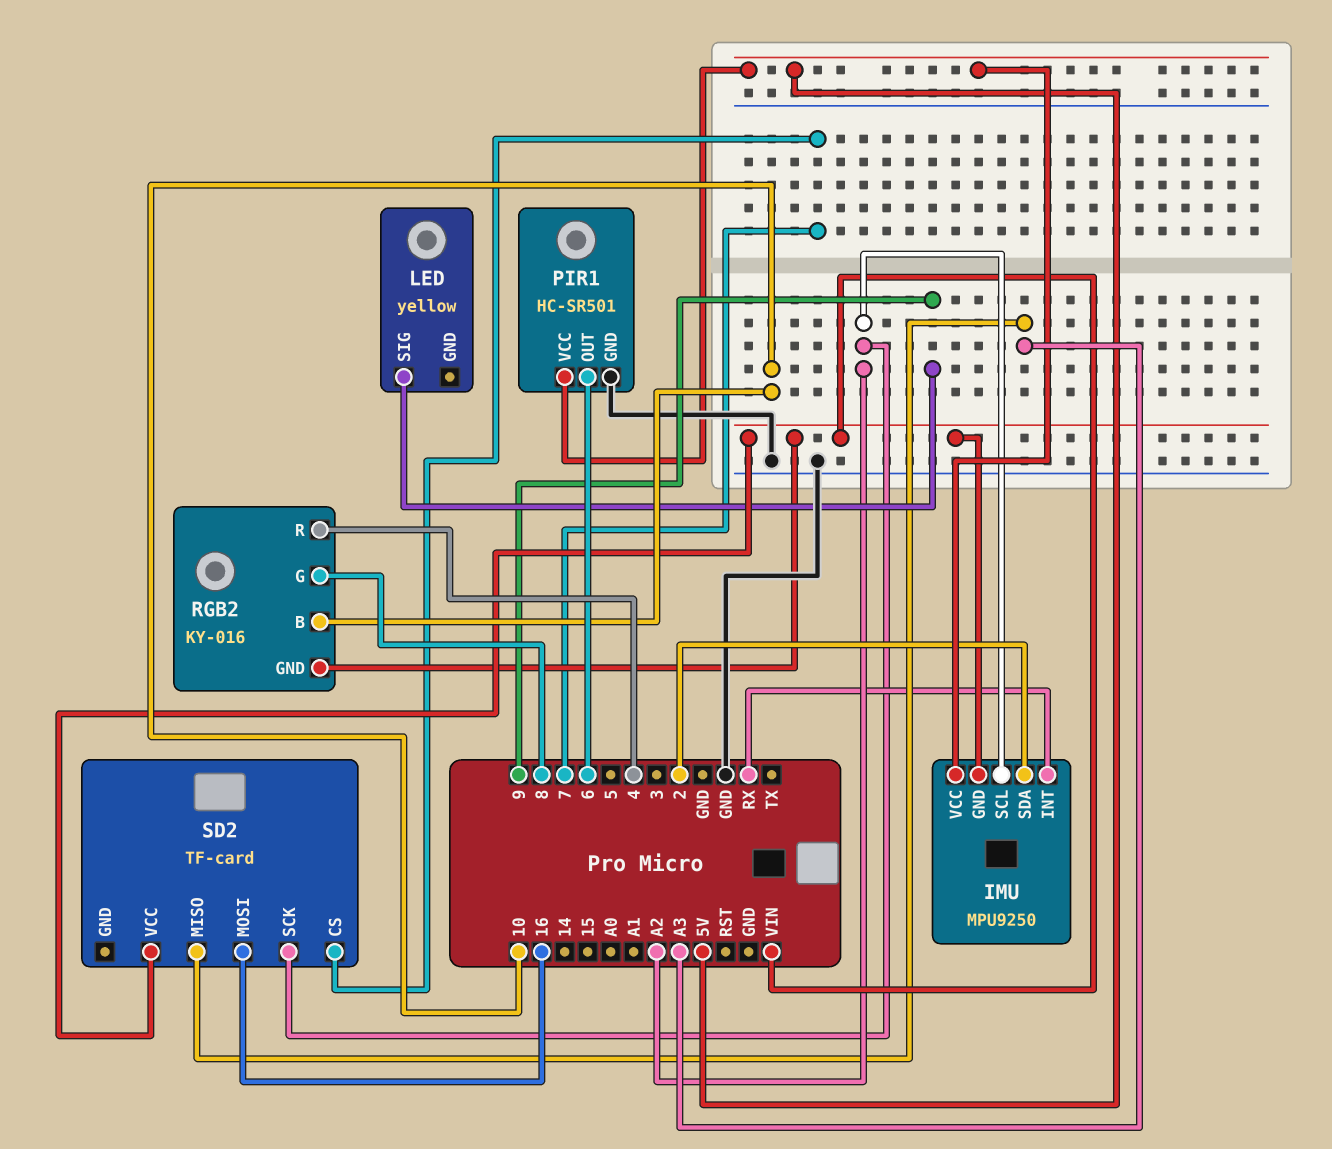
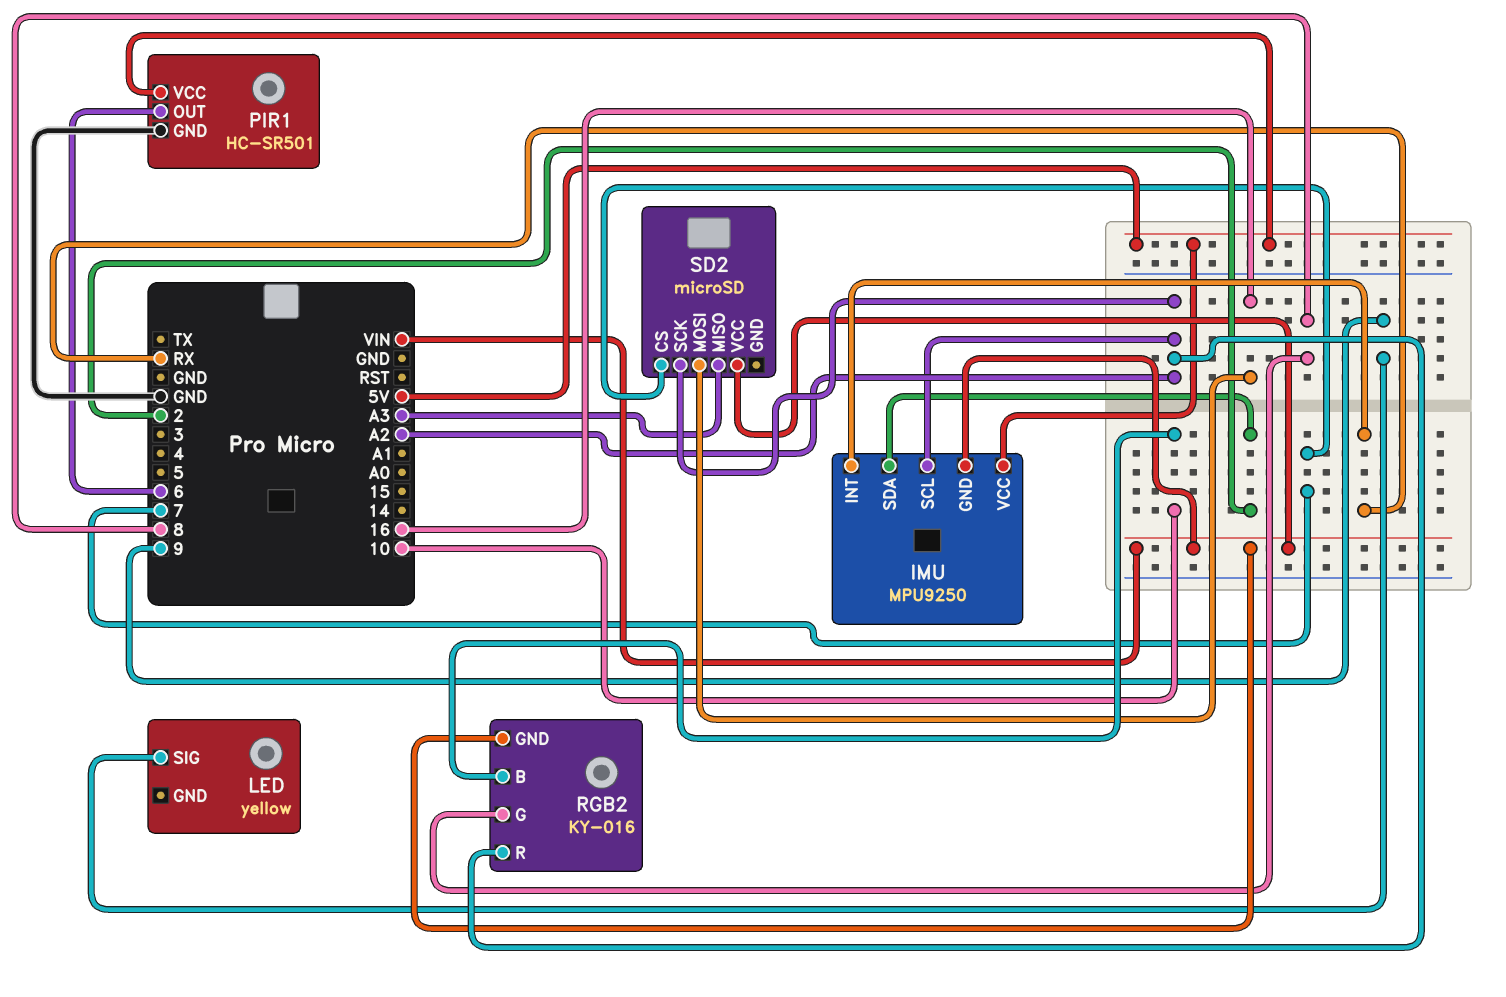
RGB2 pin R: 4 -> A2
SD2: TF-card -> microSD

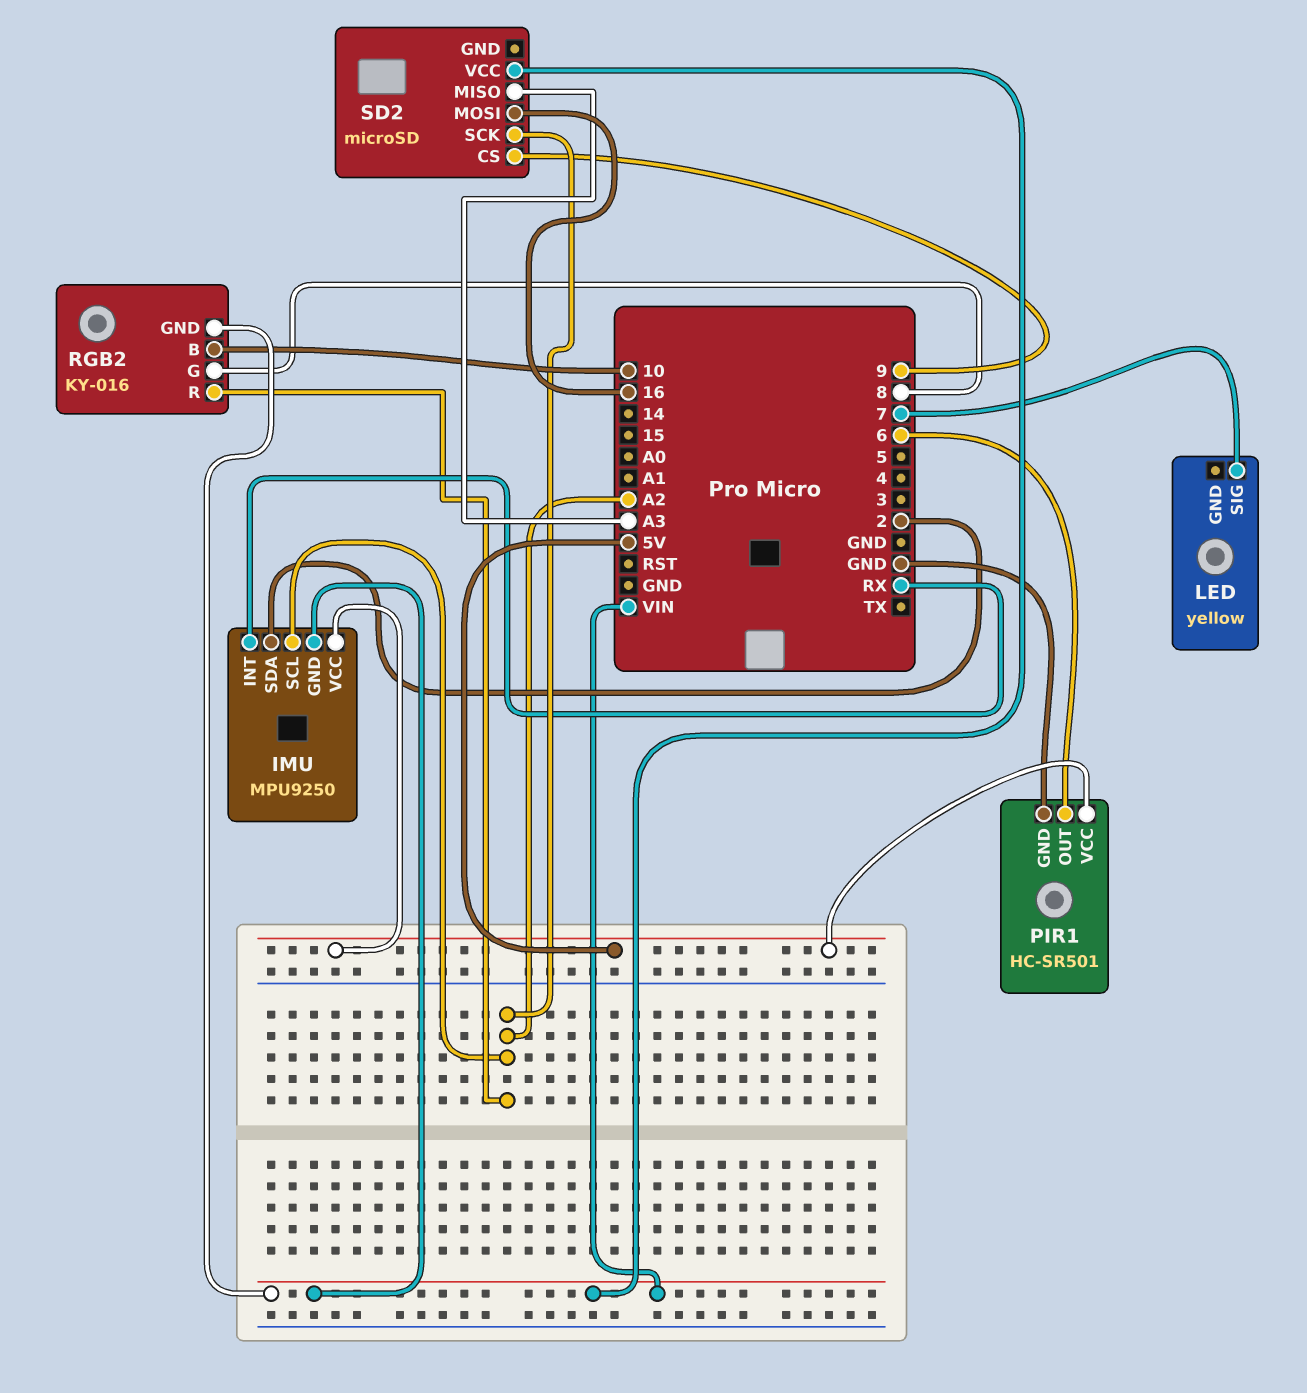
LED pin SIG: 9 -> 7
SD2 pin CS: 7 -> 9

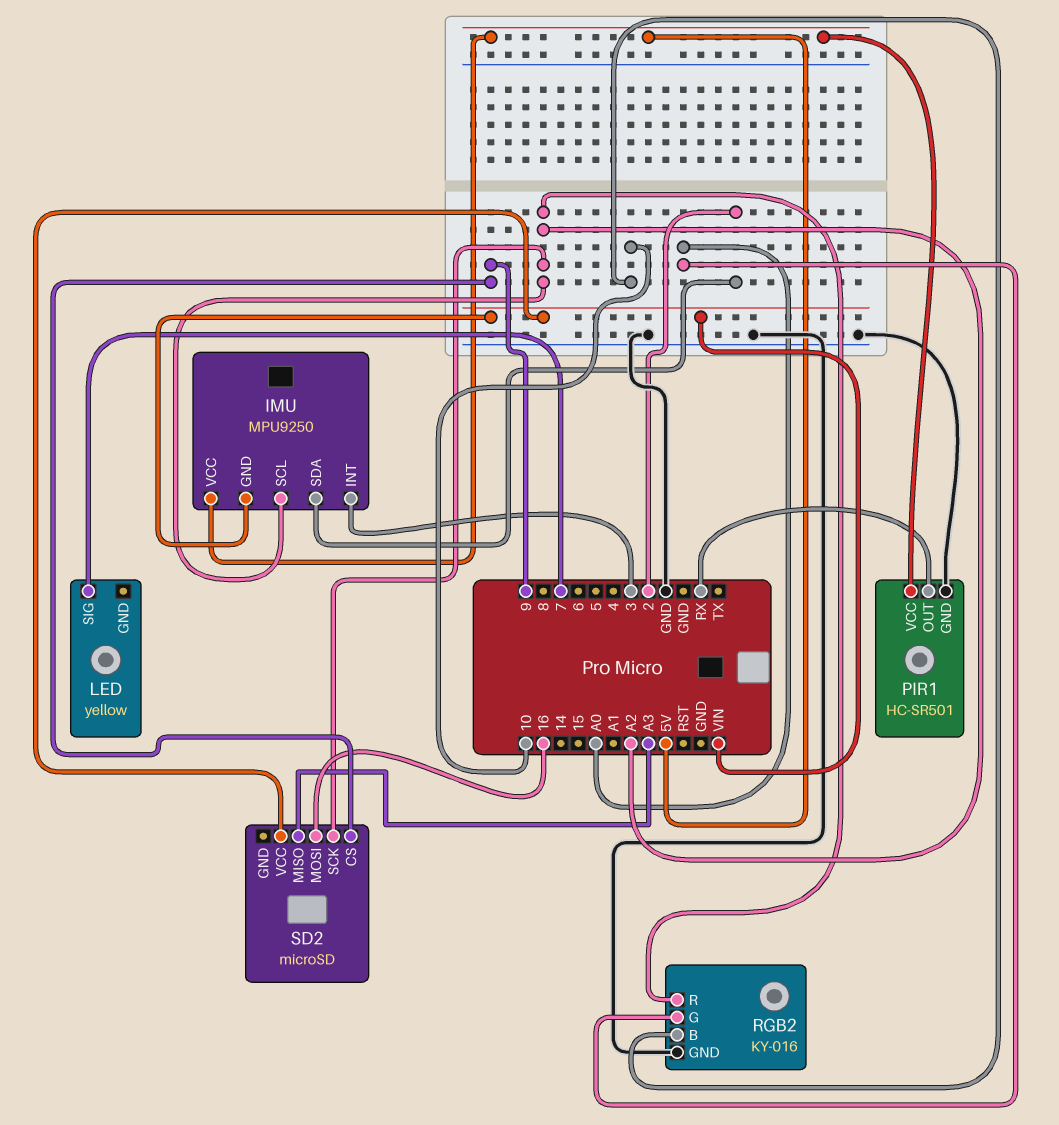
IMU pin INT: RX -> 3
PIR1 pin OUT: 6 -> RX
RGB2 pin G: 8 -> A0
RGB2 pin GND: VIN -> GND

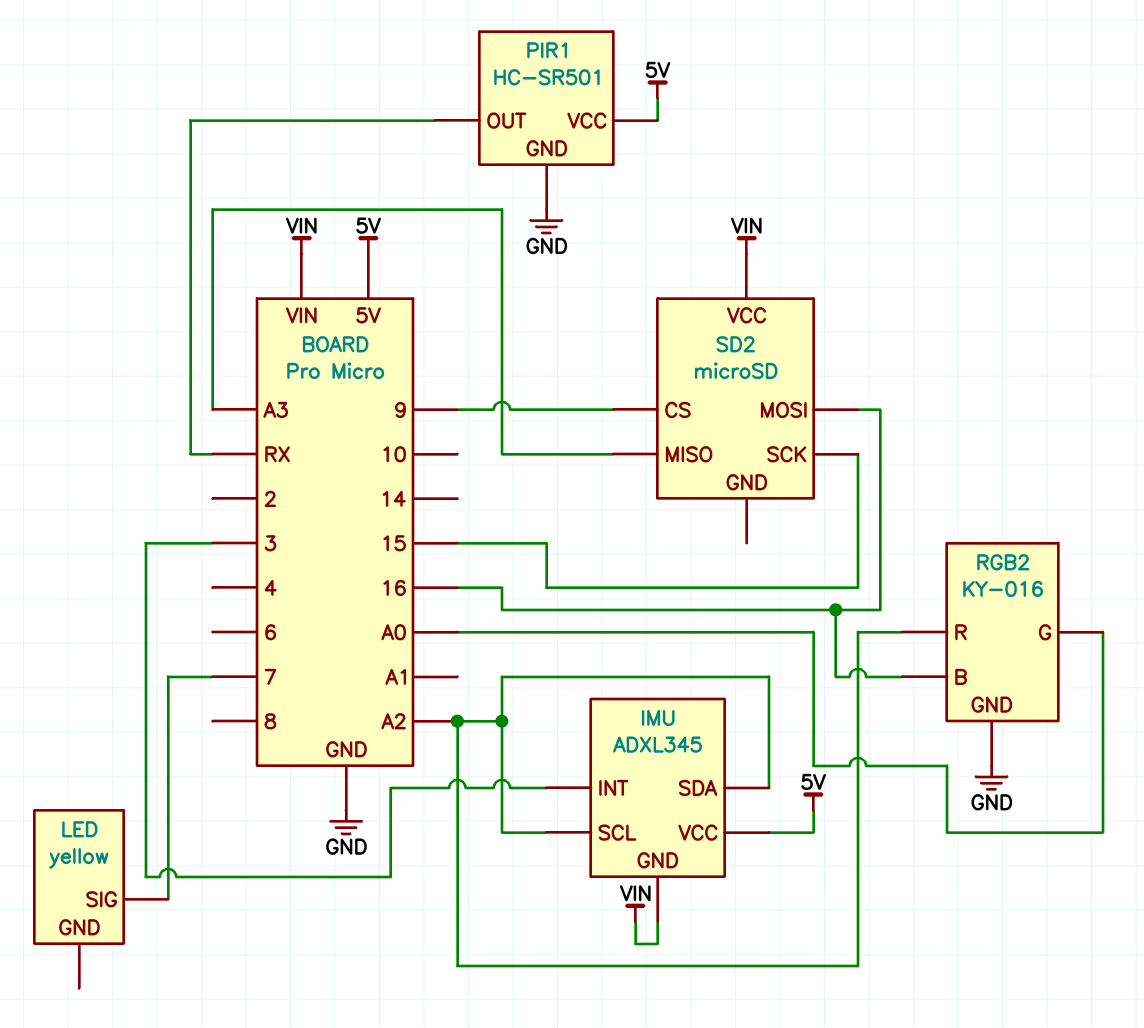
IMU: MPU9250 -> ADXL345
IMU pin SDA: 2 -> A2
RGB2 pin B: 10 -> 16
SD2 pin SCK: A2 -> 15

